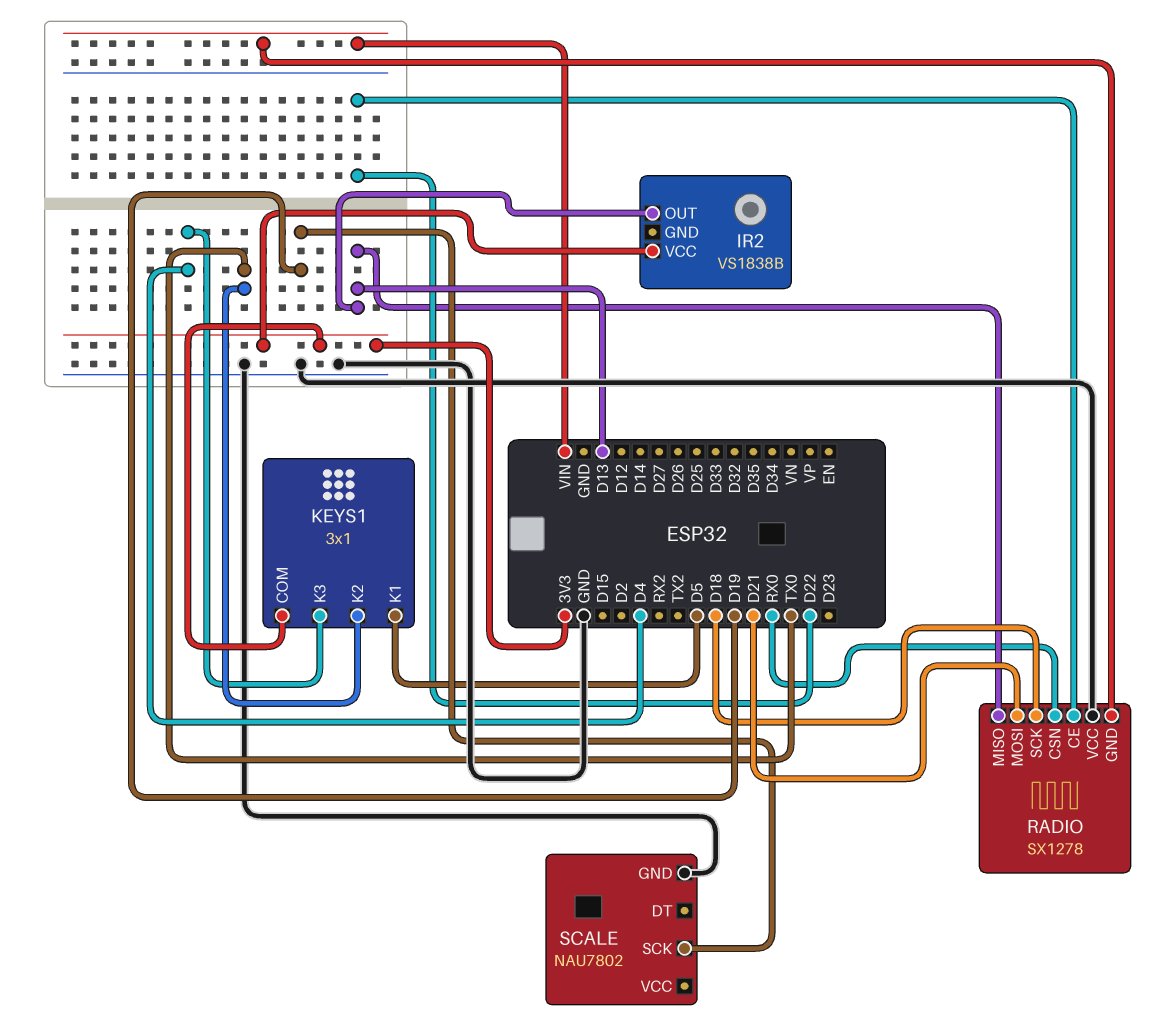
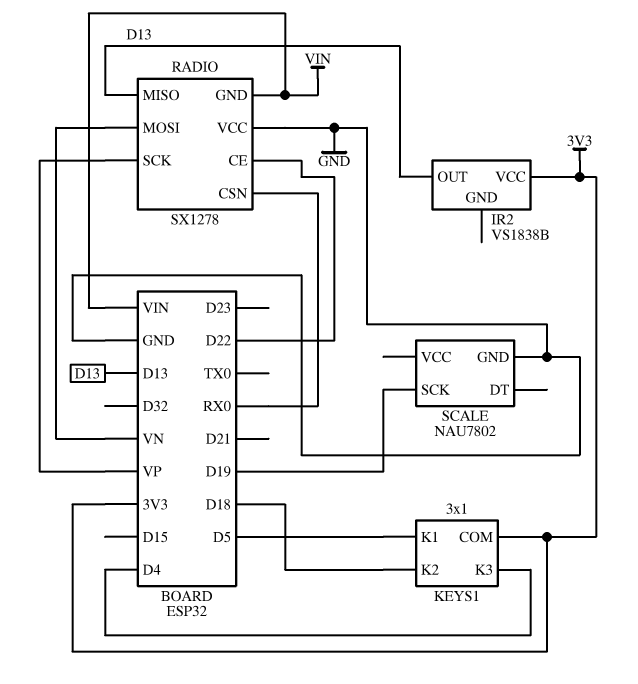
KEYS1 pin K2: TX0 -> D18
RADIO pin MOSI: D21 -> VN
RADIO pin SCK: D18 -> VP

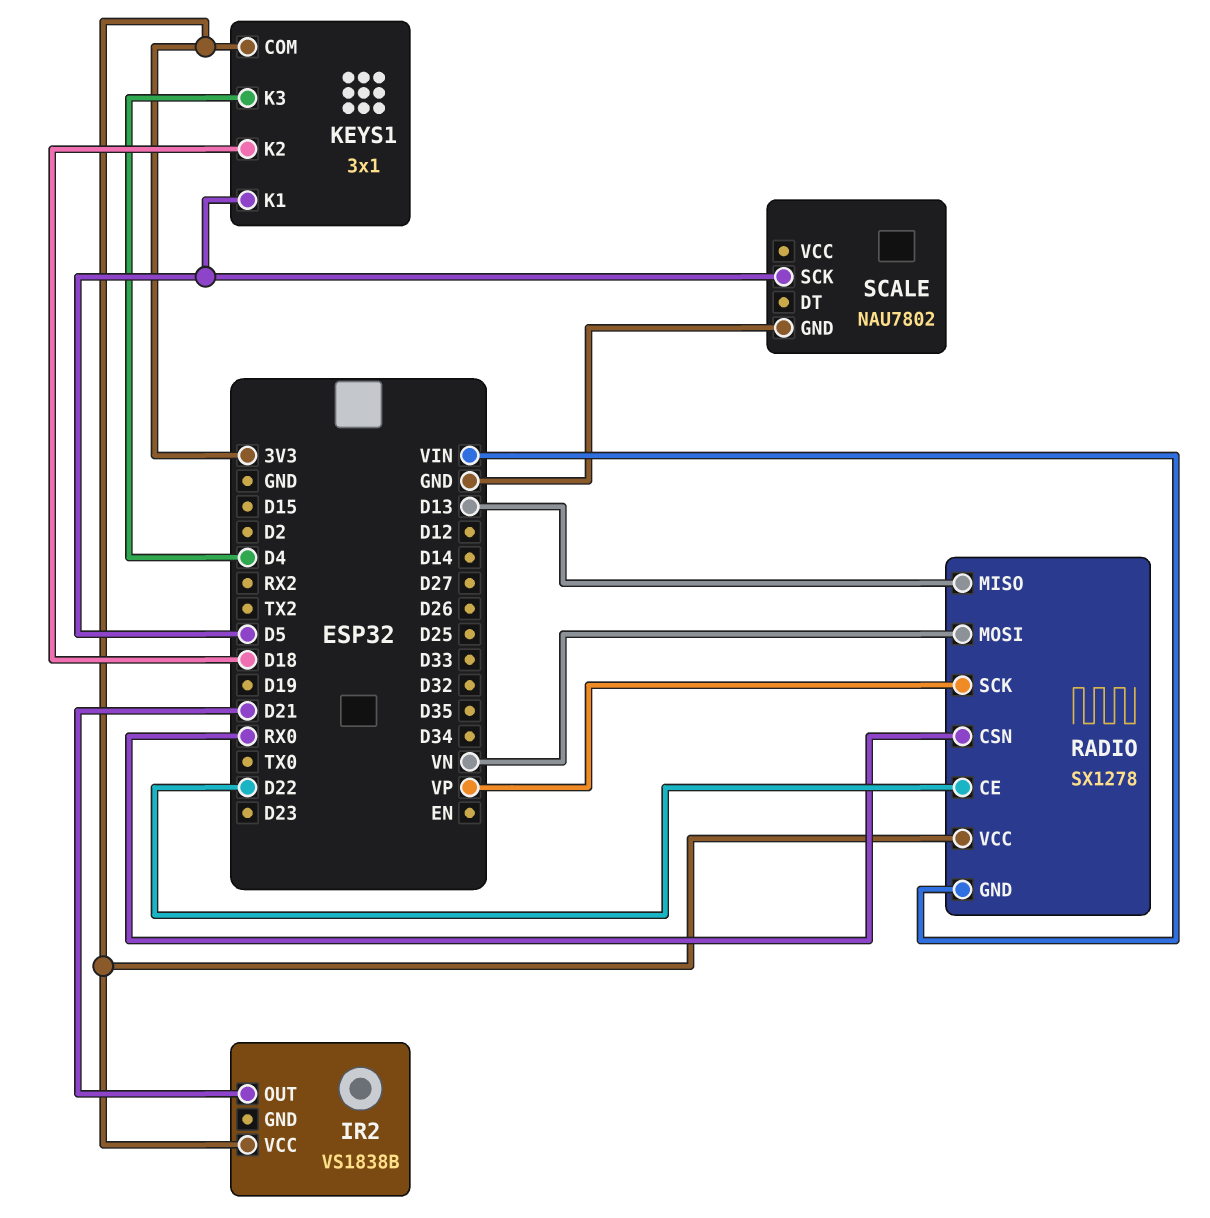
IR2 pin OUT: D13 -> D21
RADIO pin VCC: GND -> 3V3
SCALE pin SCK: D19 -> D5

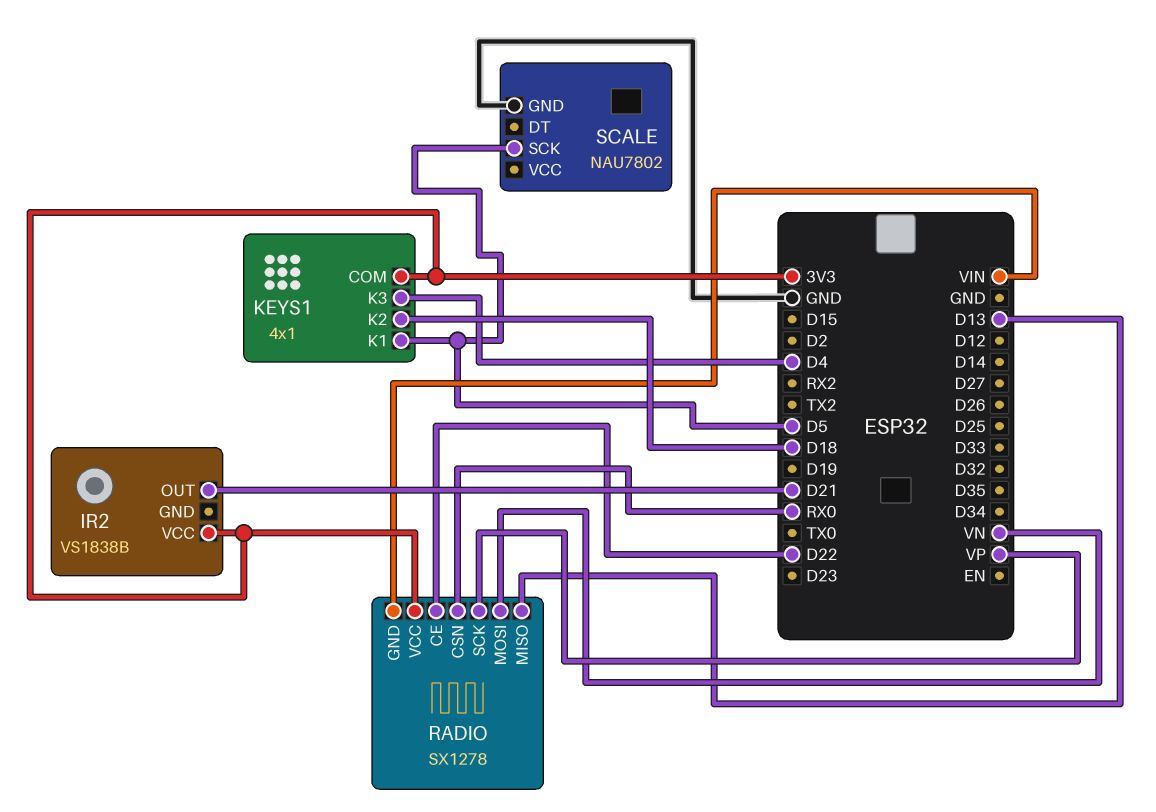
KEYS1: 3x1 -> 4x1

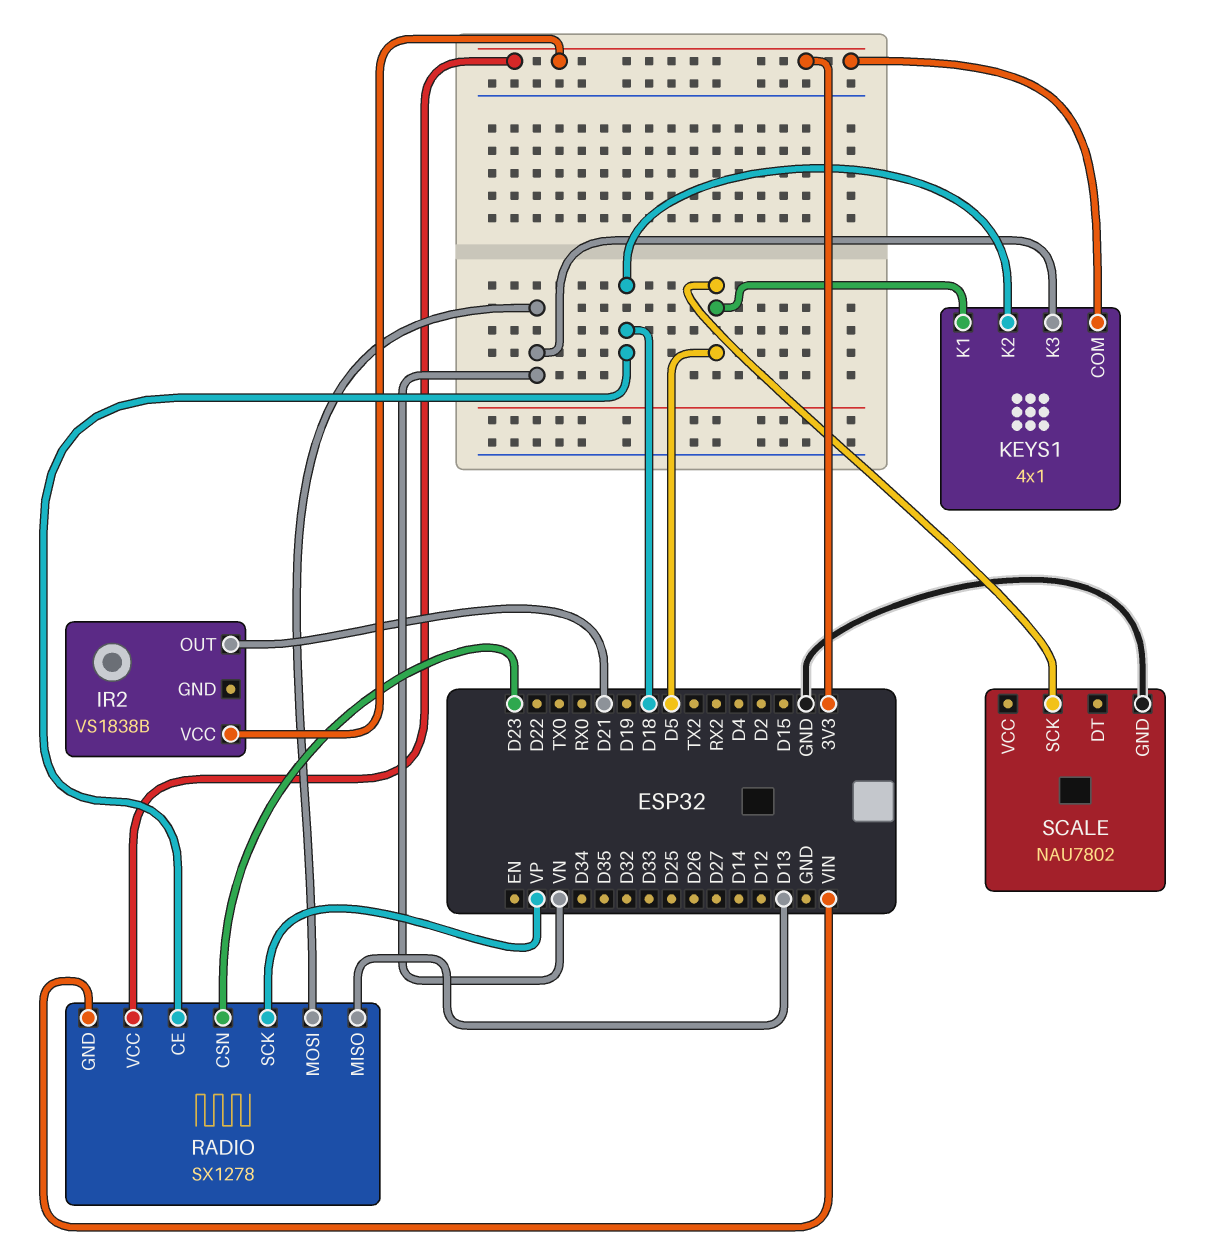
KEYS1 pin K3: D4 -> VN
RADIO pin CE: D22 -> D18
RADIO pin CSN: RX0 -> D23

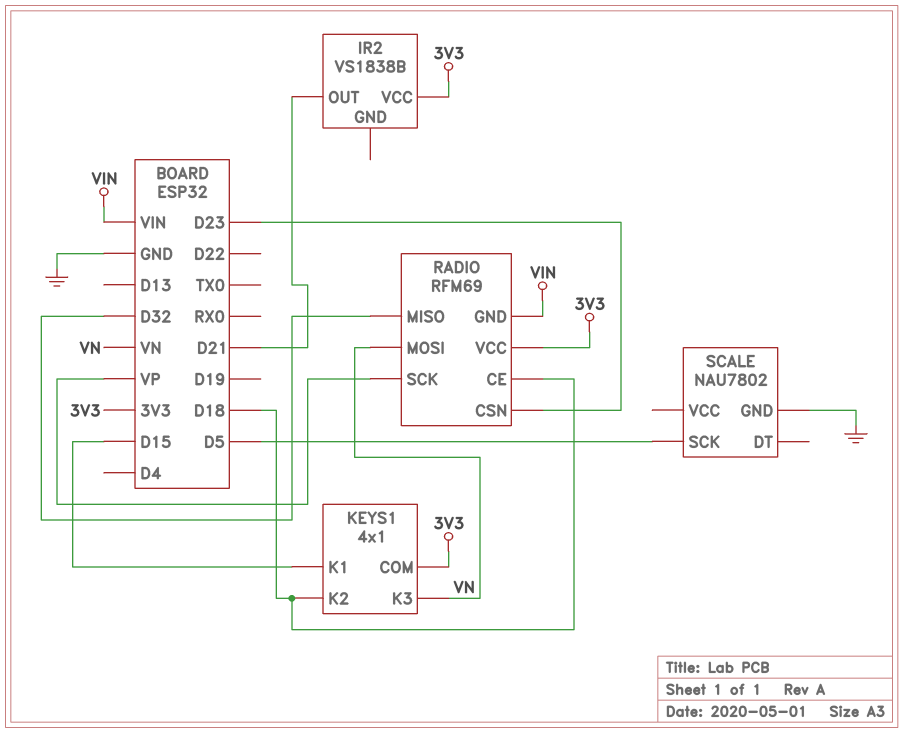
KEYS1 pin K1: D5 -> D15
RADIO: SX1278 -> RFM69
RADIO pin MISO: D13 -> D32

